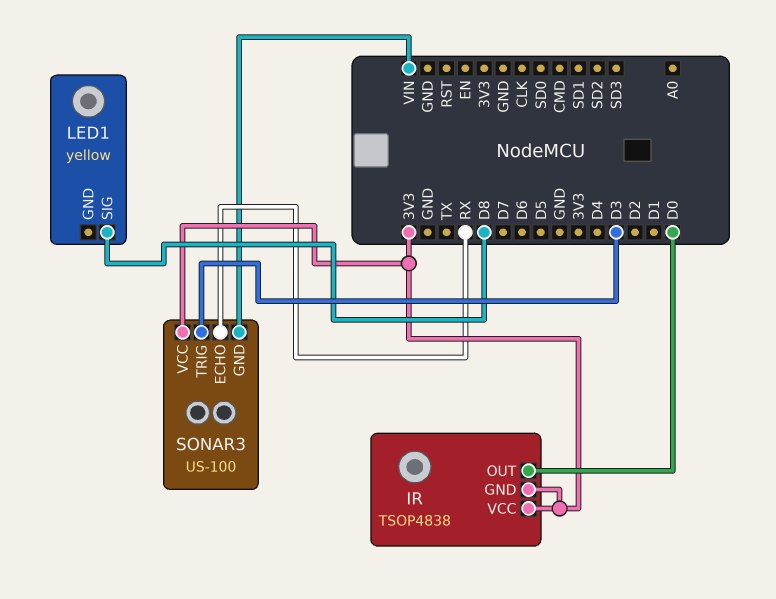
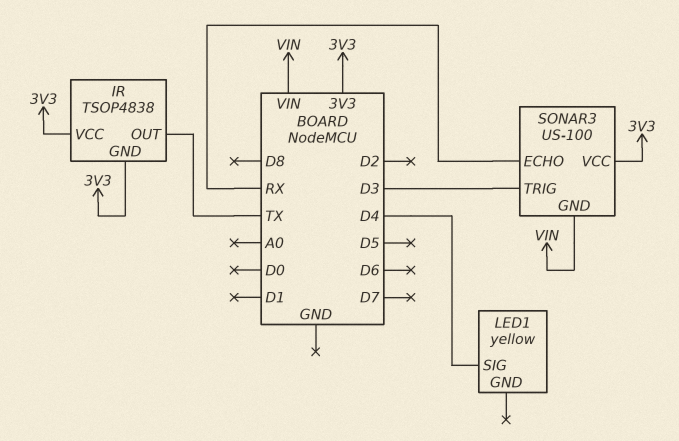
IR pin OUT: D0 -> TX
LED1 pin SIG: D8 -> D4

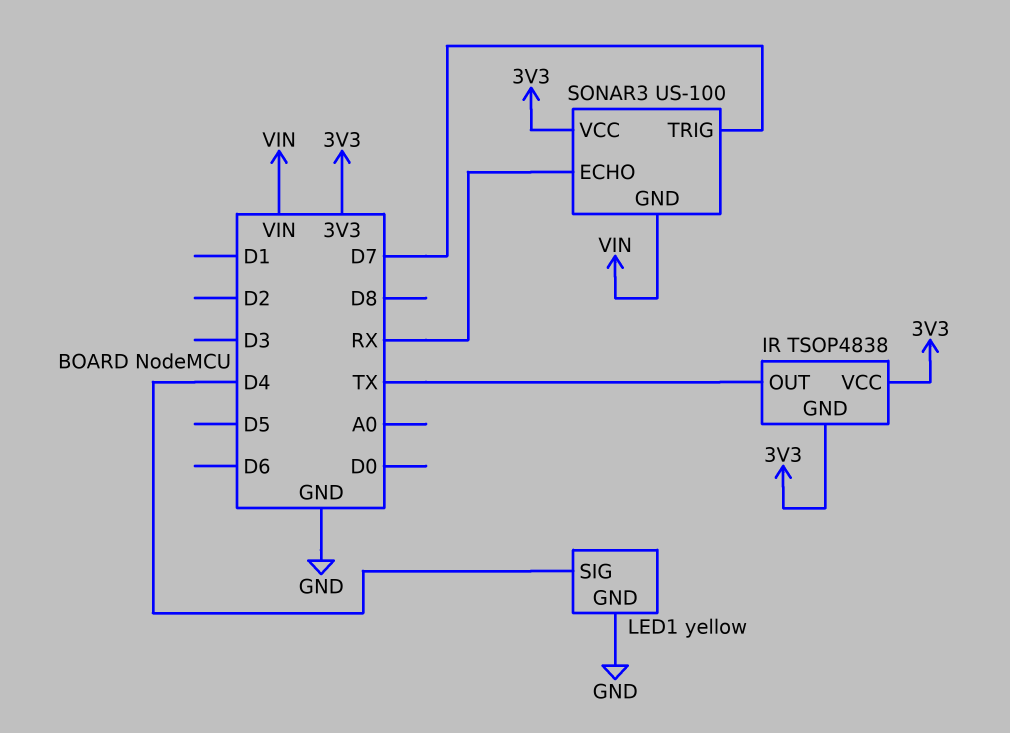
LED1 pin GND: none -> GND
SONAR3 pin TRIG: D3 -> D7

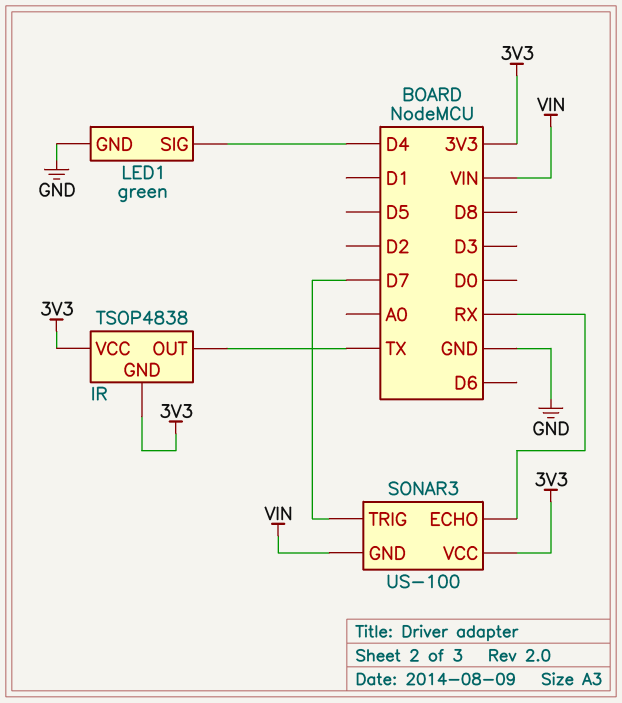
LED1: yellow -> green

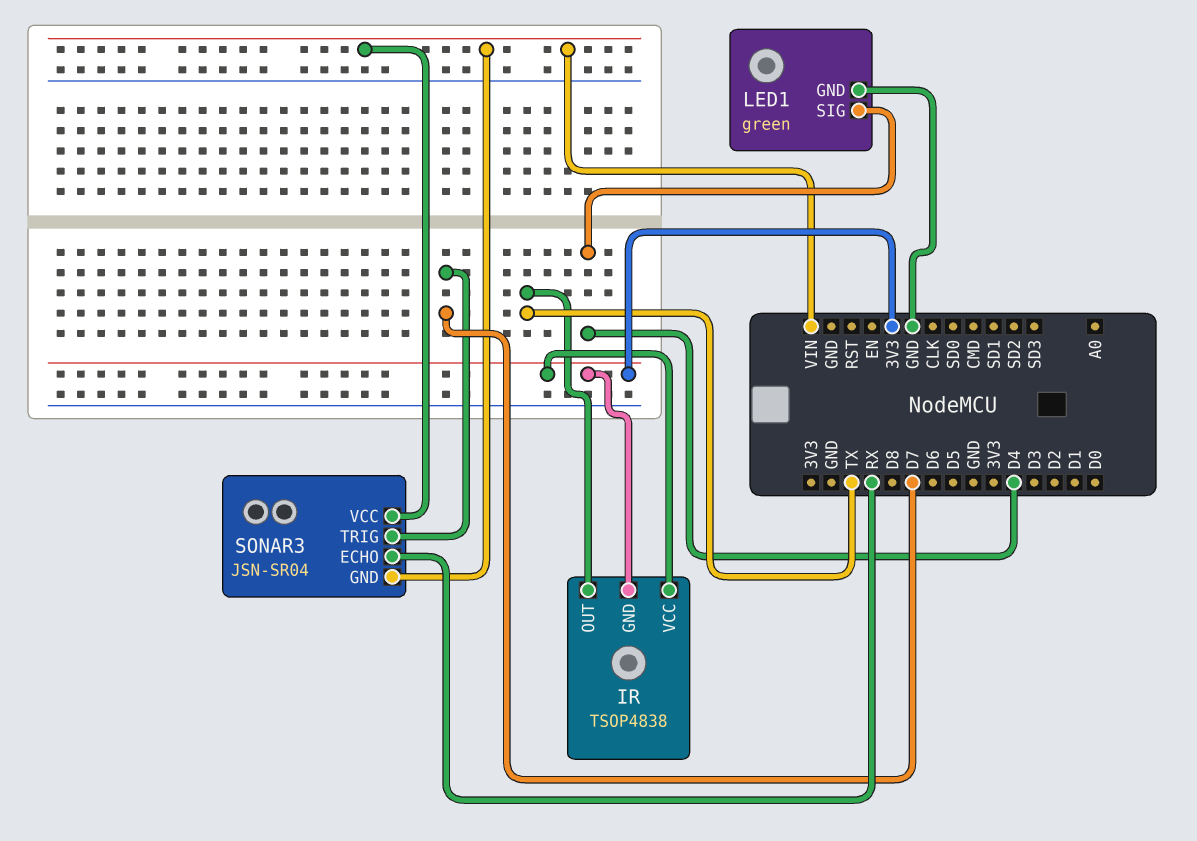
SONAR3: US-100 -> JSN-SR04
SONAR3 pin VCC: 3V3 -> VIN

